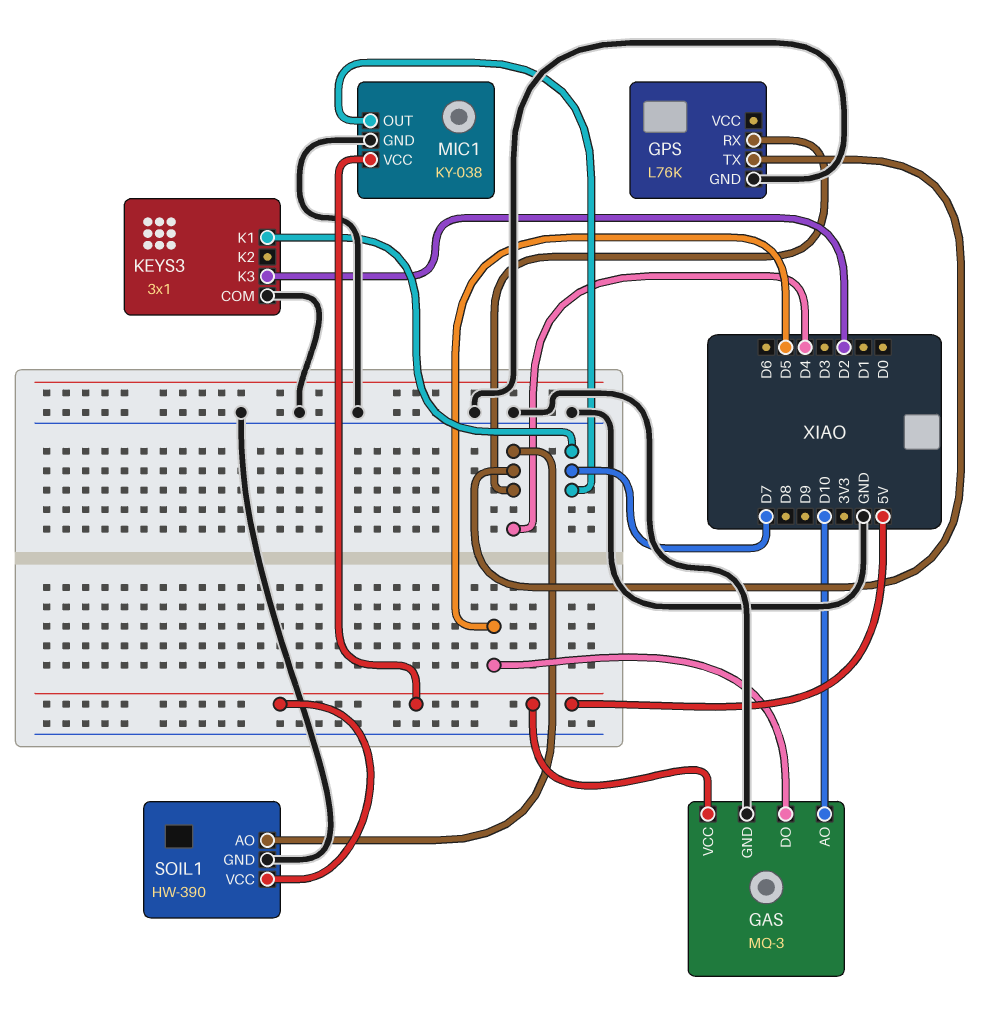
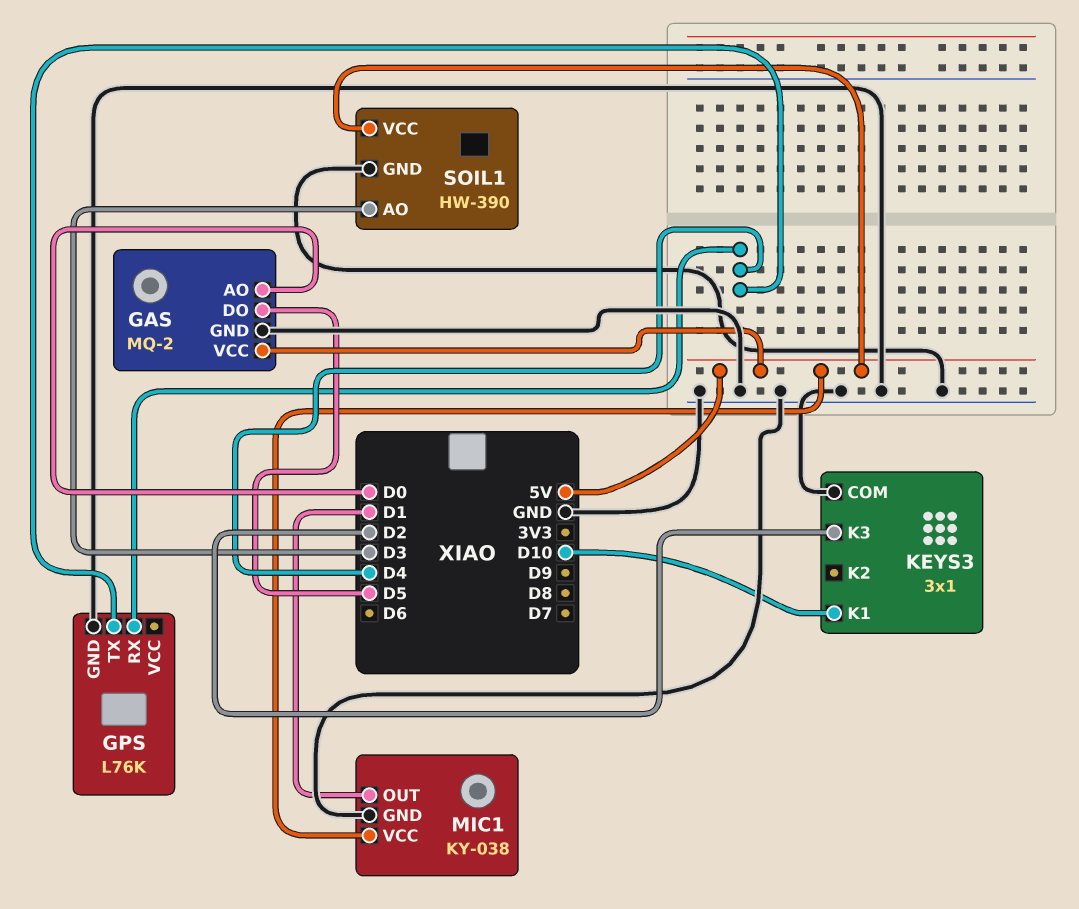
GAS: MQ-3 -> MQ-2
GAS pin AO: D10 -> D0
KEYS3 pin K1: D7 -> D10
MIC1 pin OUT: D7 -> D1
SOIL1 pin AO: D4 -> D3

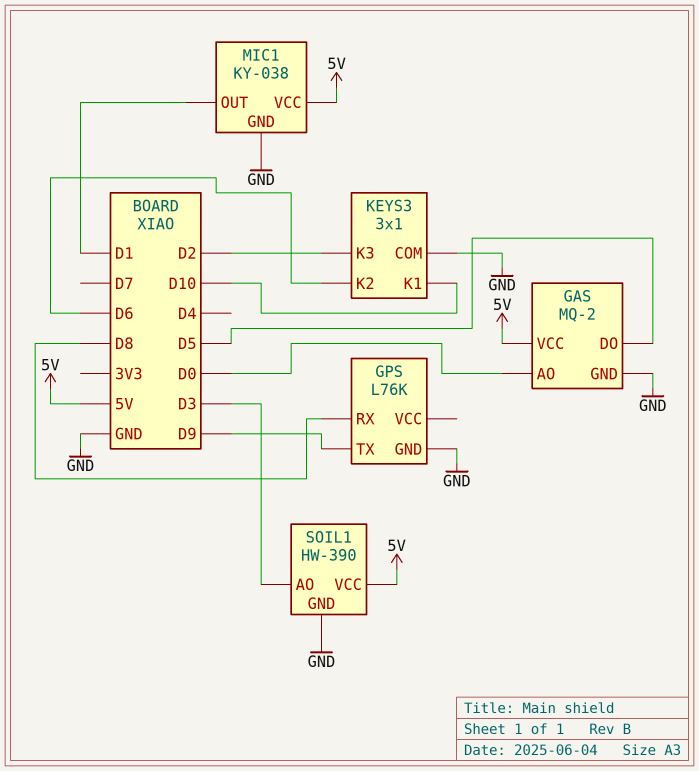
GPS pin RX: D4 -> D8
GPS pin TX: D4 -> D9
KEYS3 pin K2: none -> D6

